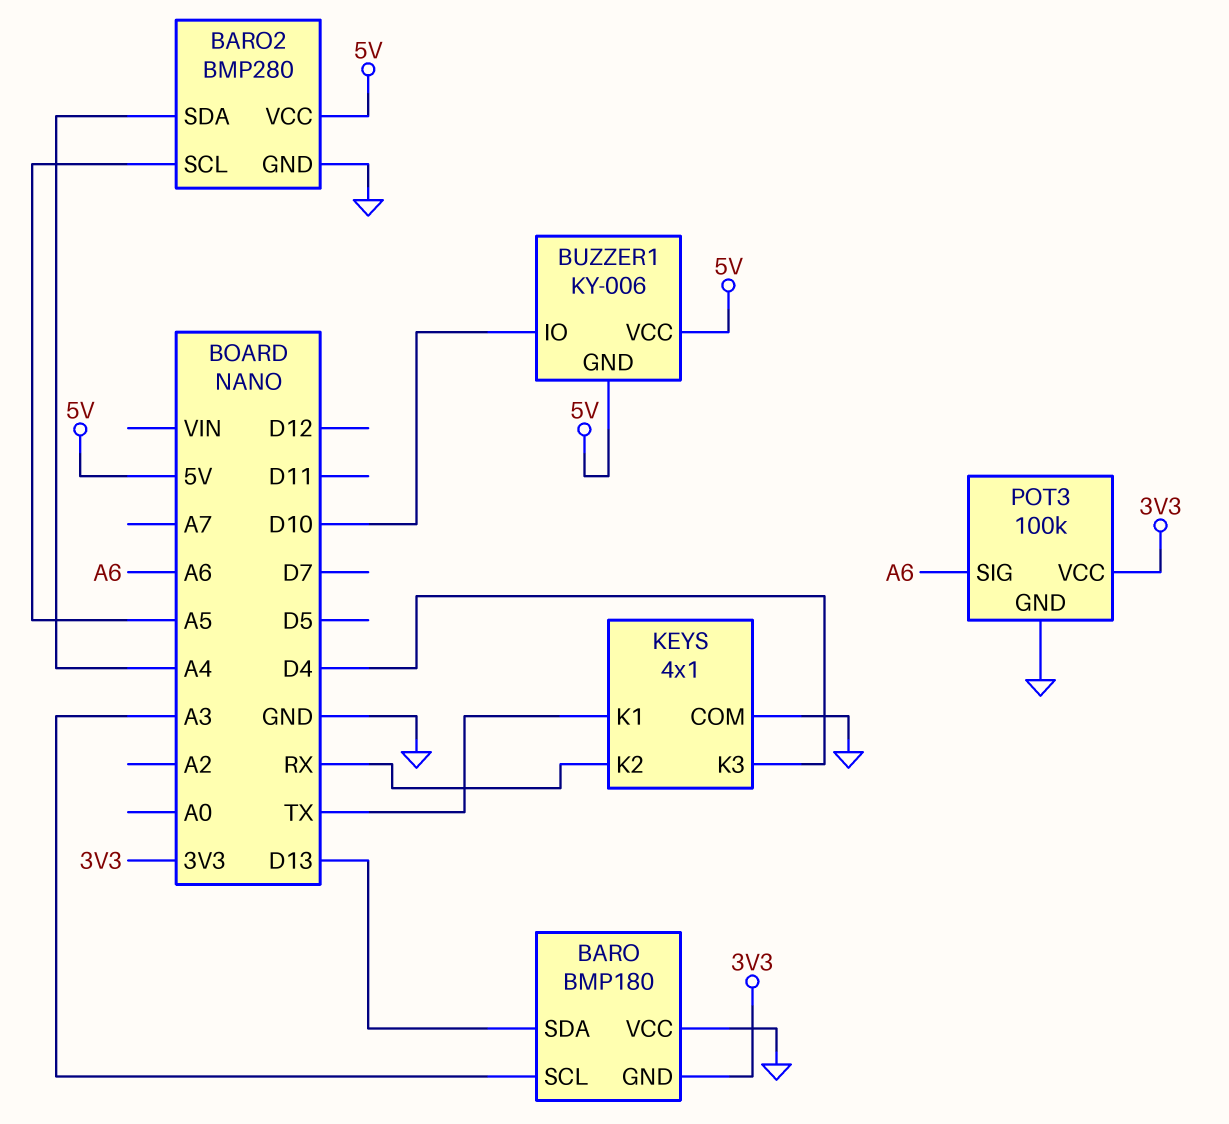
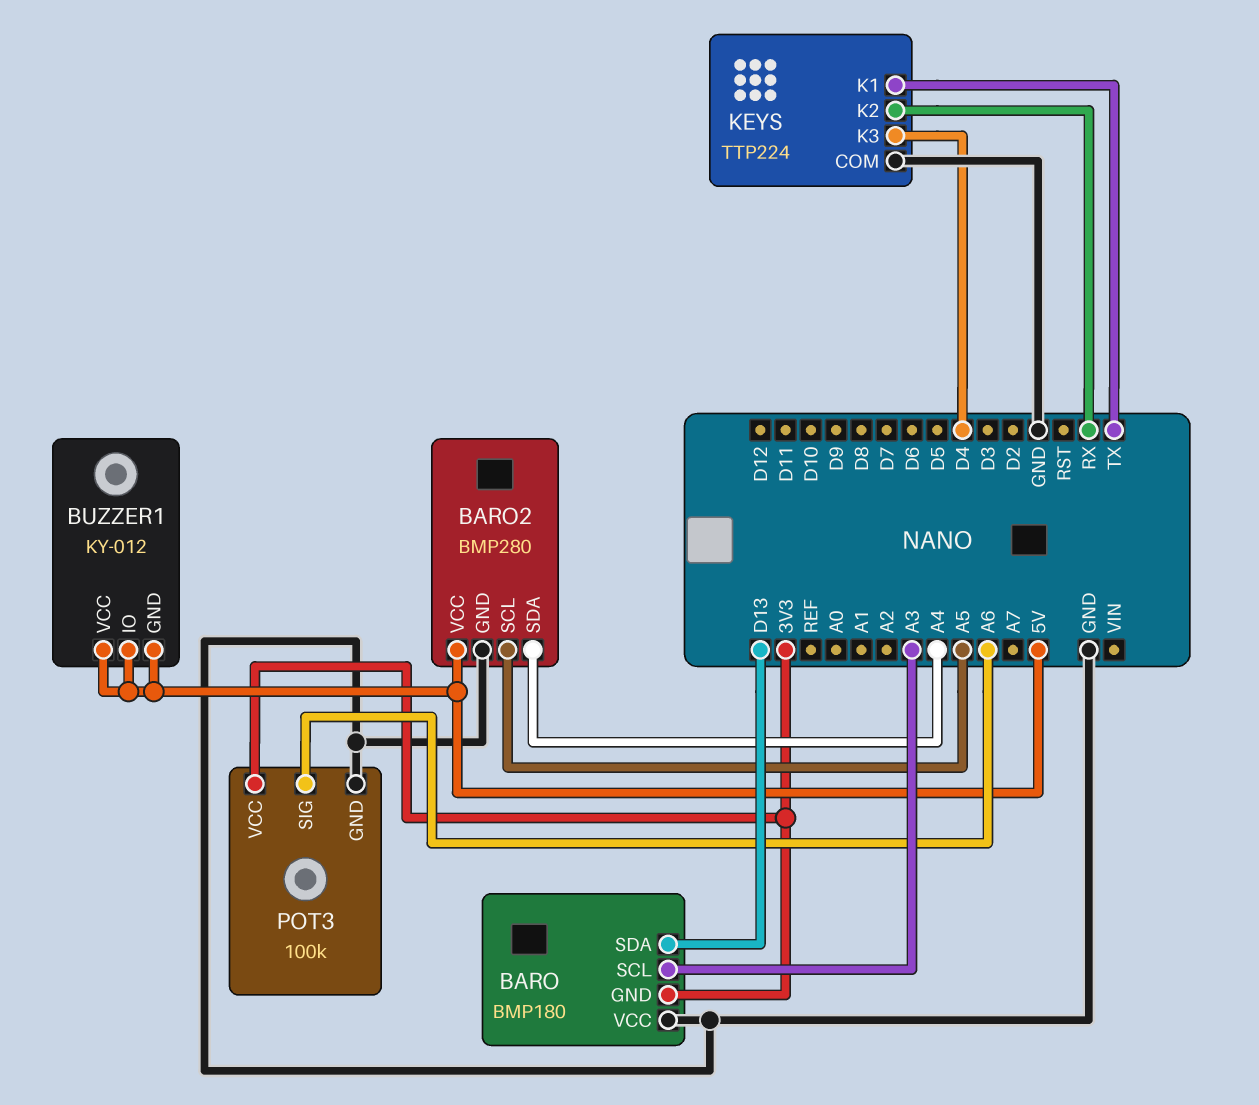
BUZZER1: KY-006 -> KY-012
BUZZER1 pin IO: D10 -> 5V
KEYS: 4x1 -> TTP224

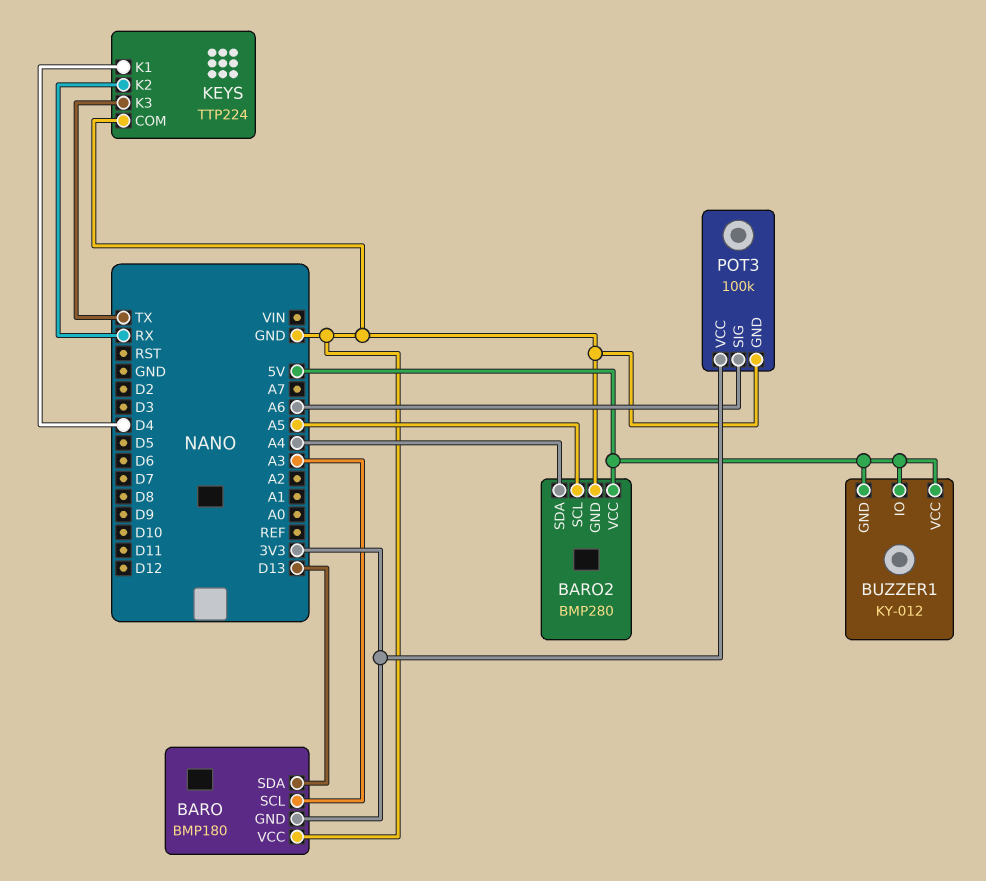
KEYS pin K1: TX -> D4
KEYS pin K3: D4 -> TX

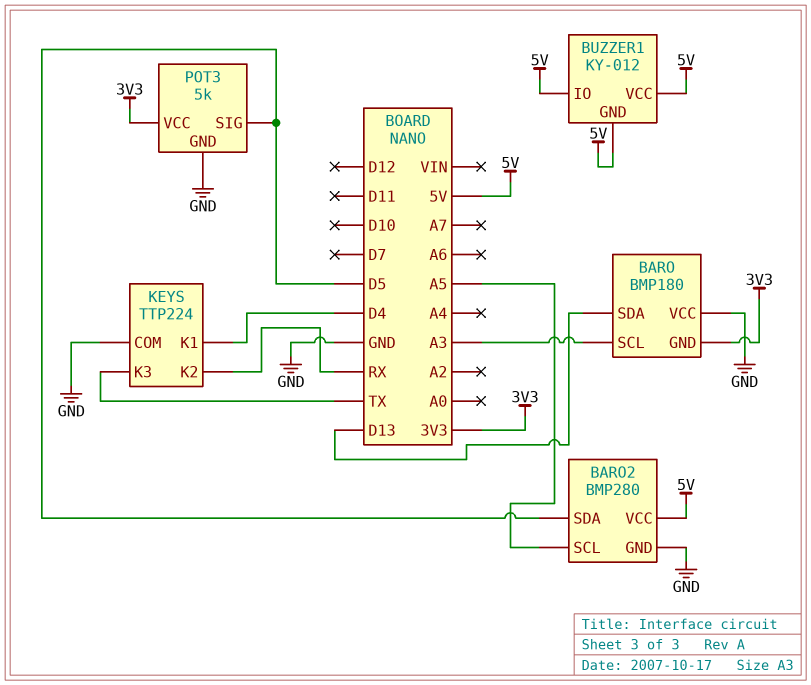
BARO2 pin SDA: A4 -> D5
POT3: 100k -> 5k
POT3 pin SIG: A6 -> D5

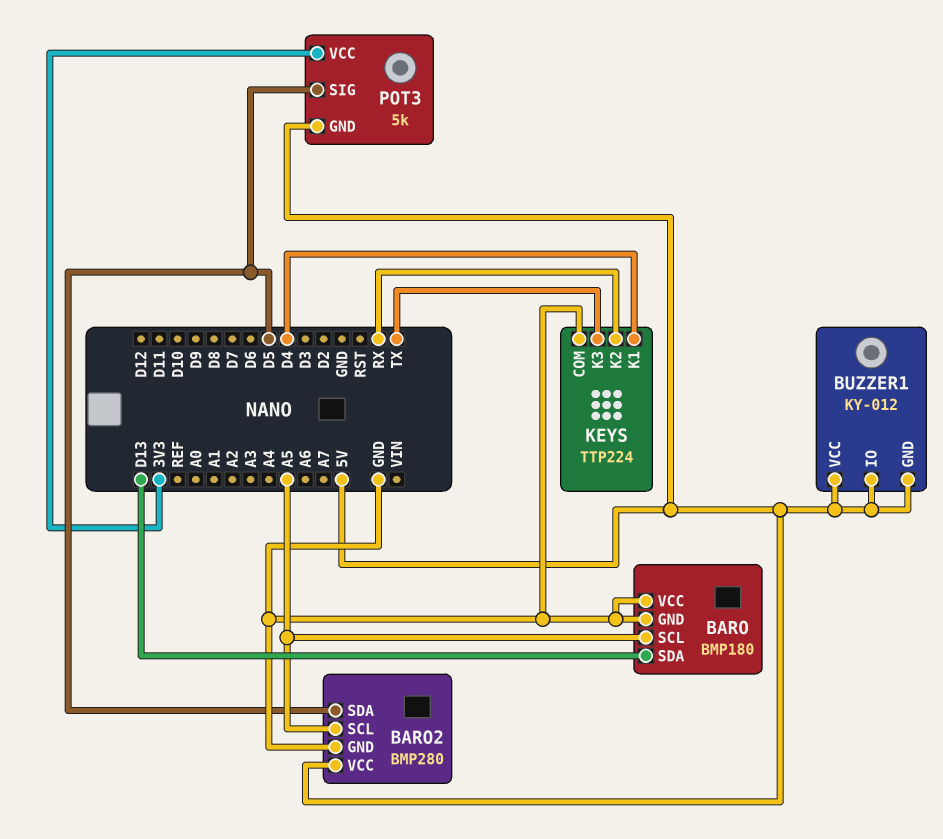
BARO pin GND: 3V3 -> GND
BARO pin SCL: A3 -> A5
POT3 pin GND: GND -> 5V

